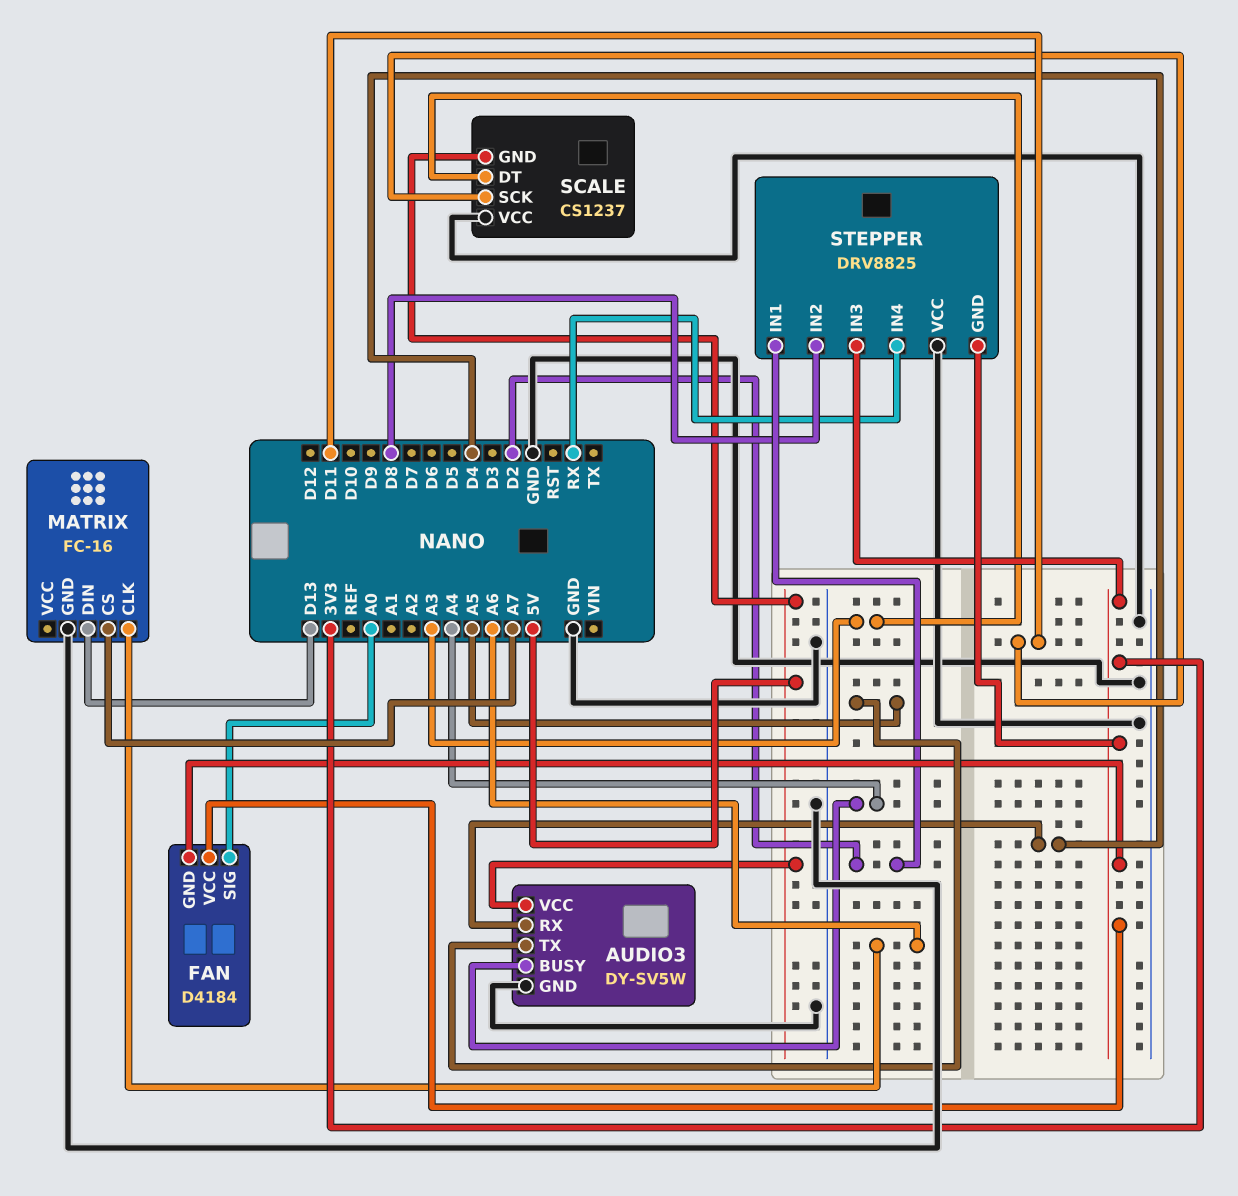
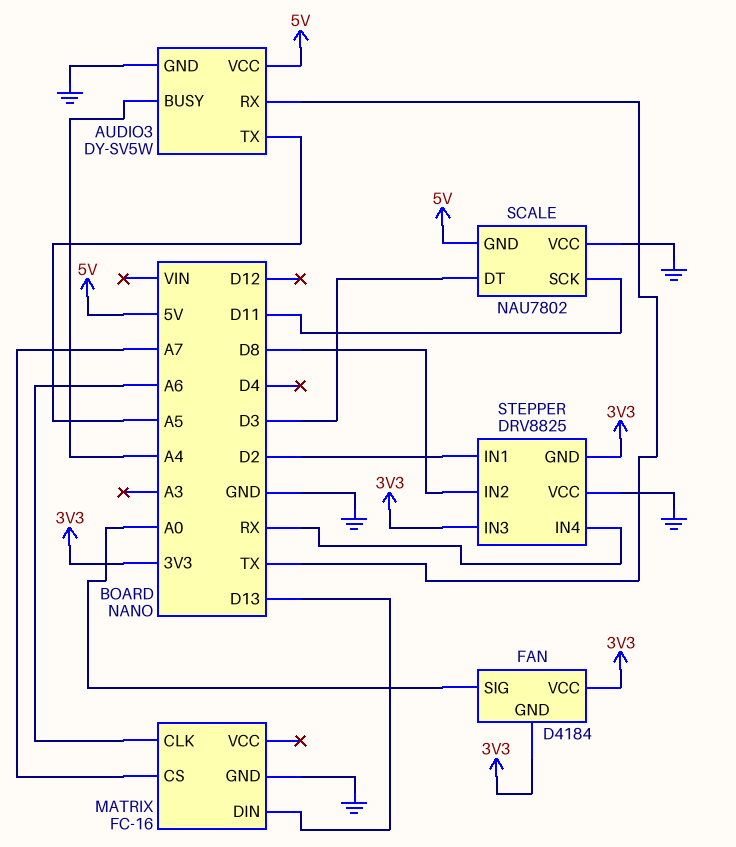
AUDIO3 pin RX: D4 -> TX
SCALE: CS1237 -> NAU7802
SCALE pin DT: A3 -> D3

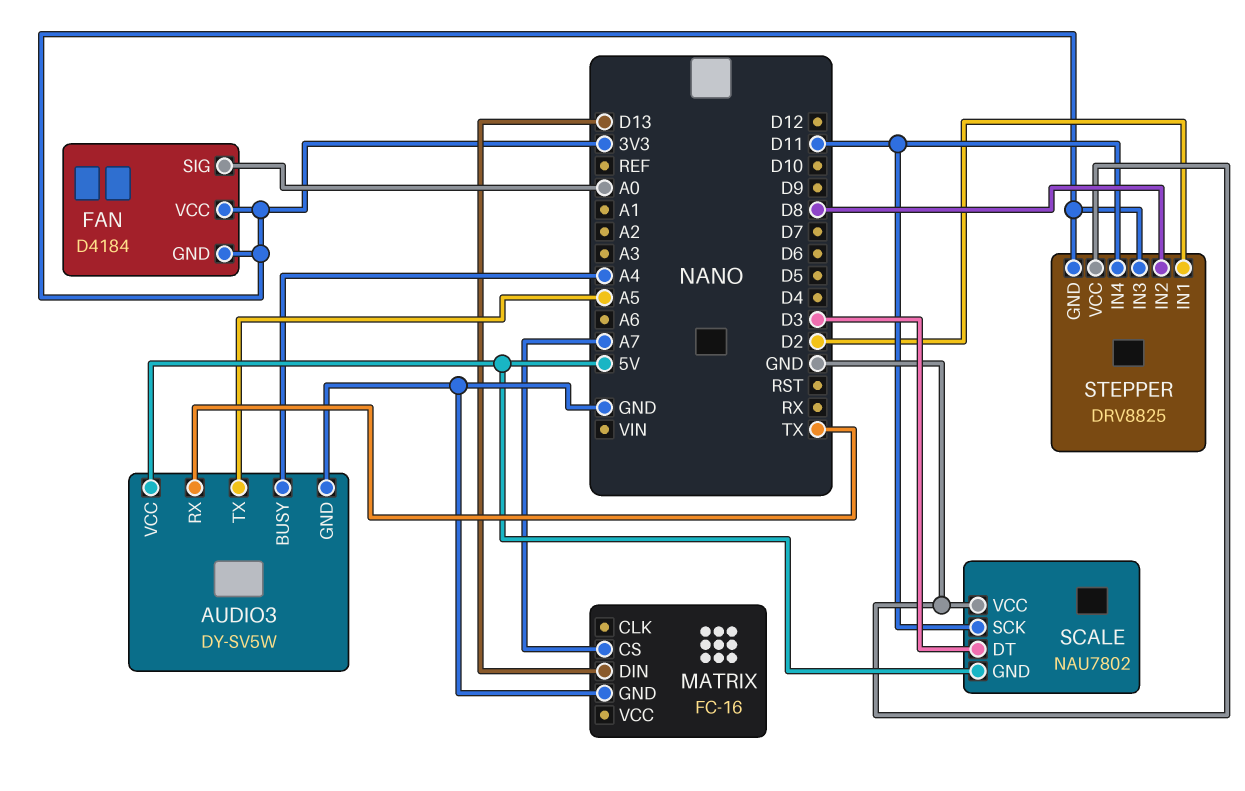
MATRIX pin CLK: A6 -> none
STEPPER pin IN4: RX -> D11

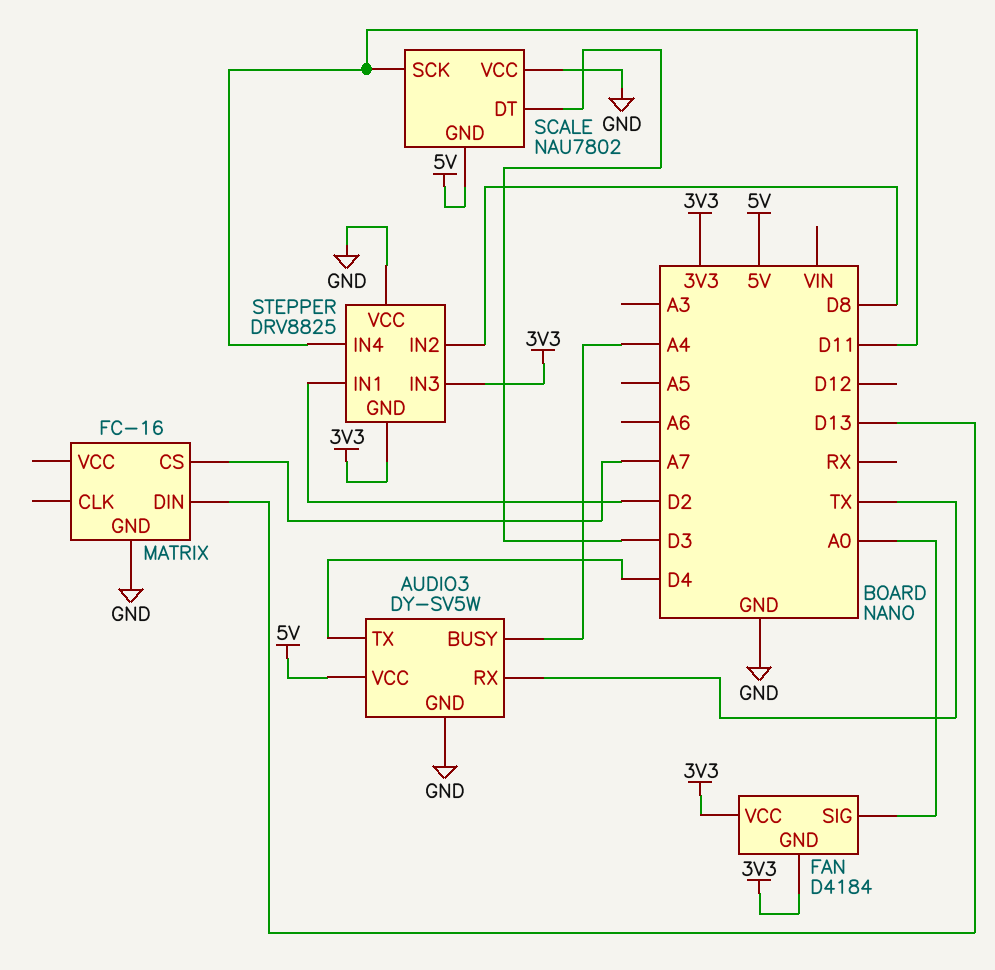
AUDIO3 pin TX: A5 -> D4

